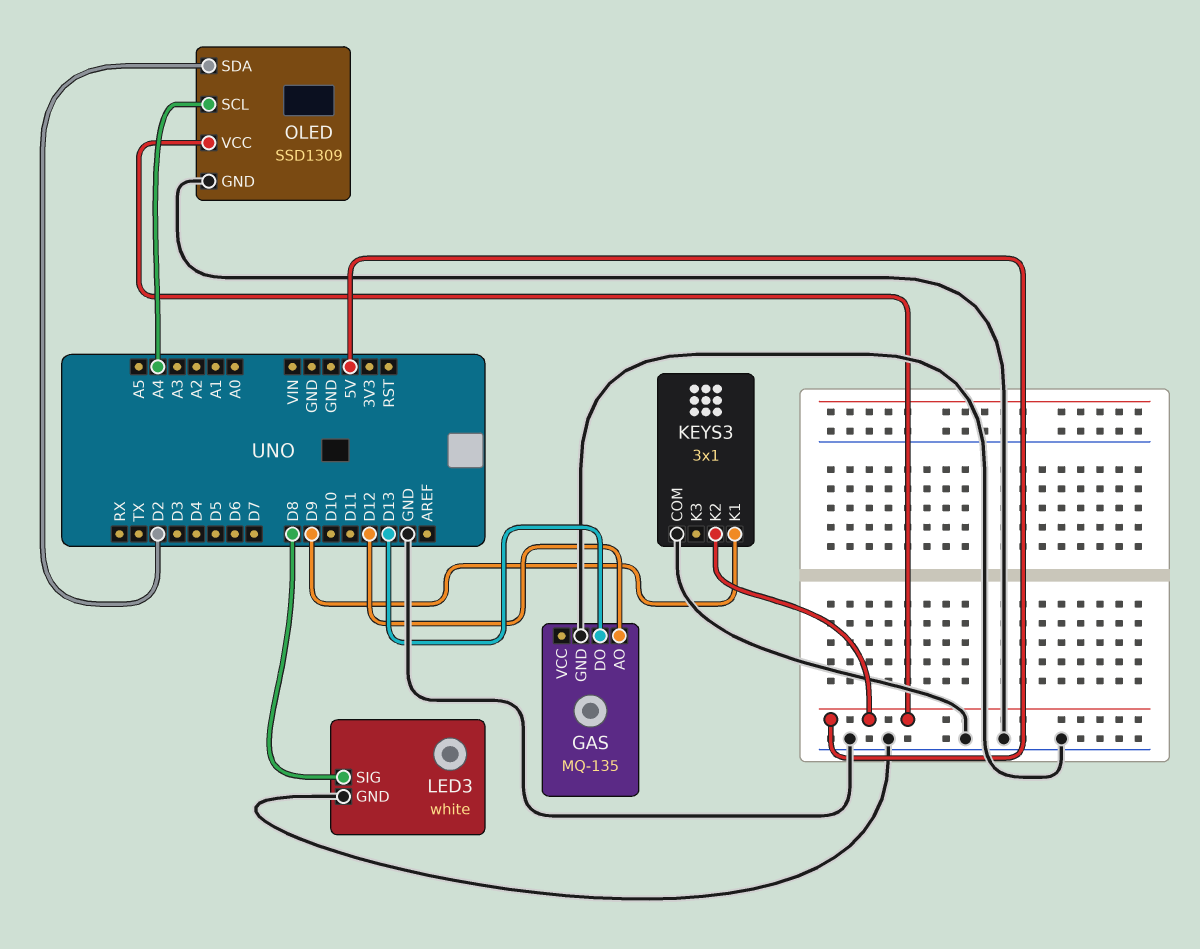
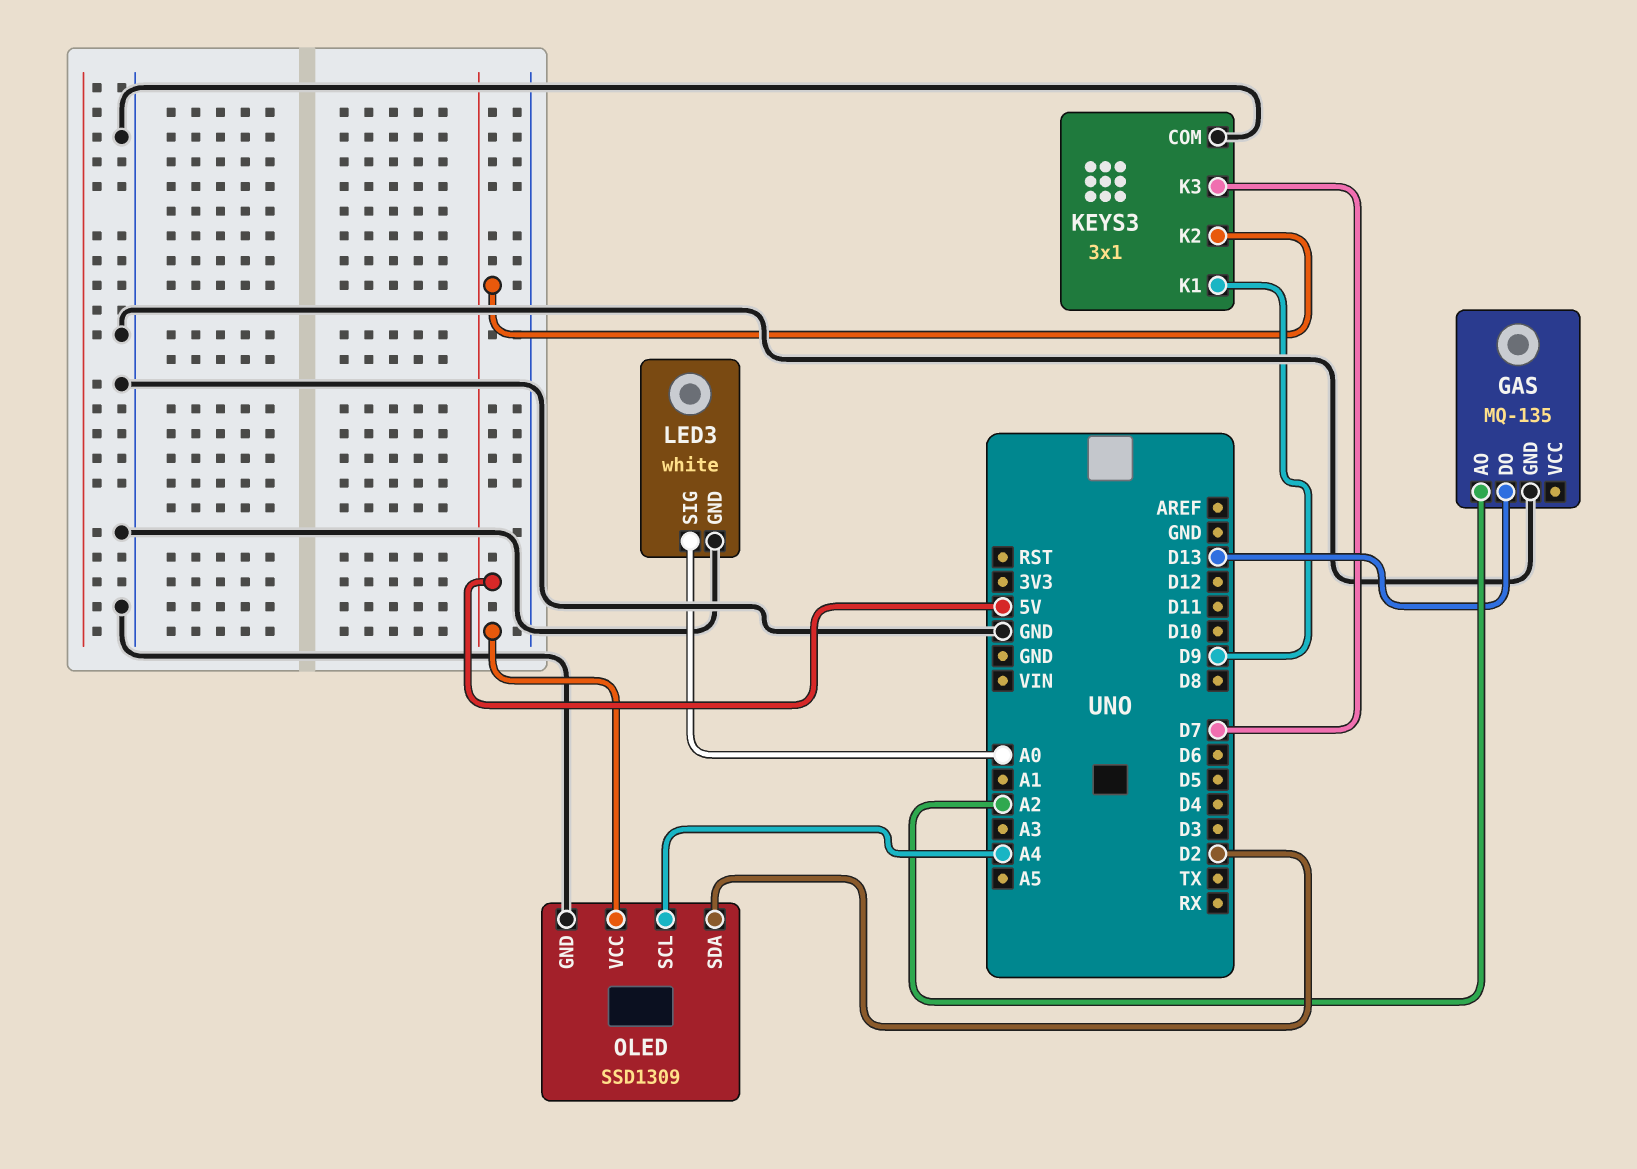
GAS pin AO: D12 -> A2
KEYS3 pin K3: none -> D7
LED3 pin SIG: D8 -> A0

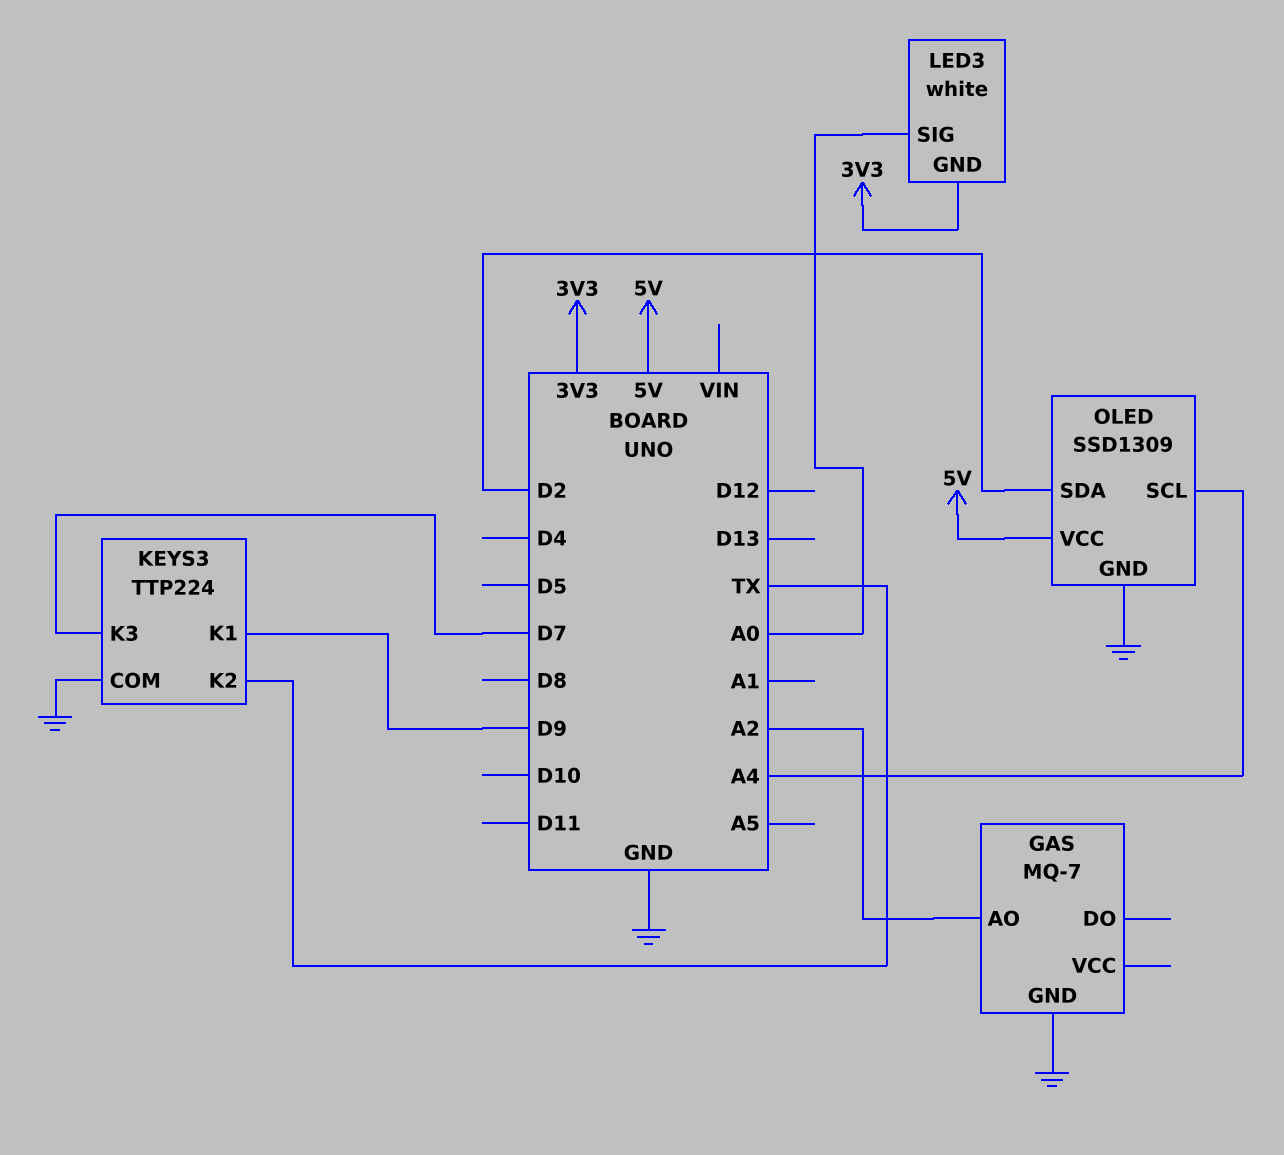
GAS: MQ-135 -> MQ-7
GAS pin DO: D13 -> none
KEYS3: 3x1 -> TTP224
KEYS3 pin K2: 5V -> TX
LED3 pin GND: GND -> 3V3

